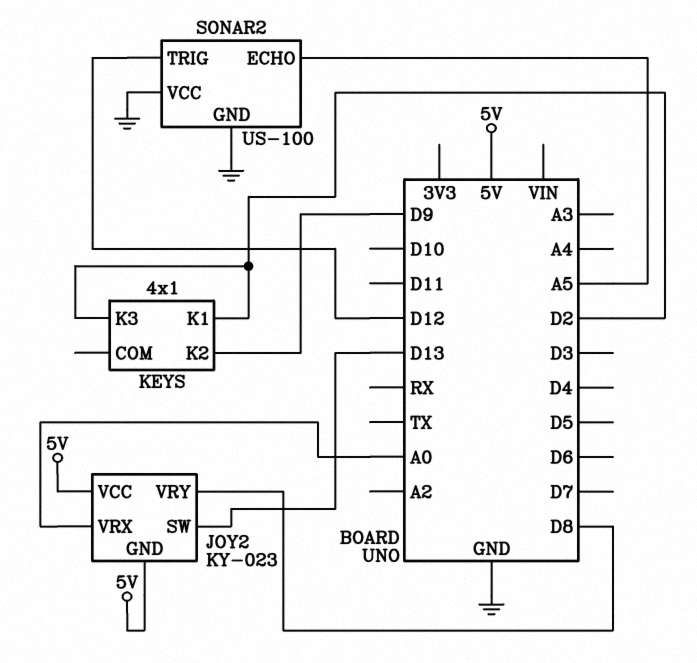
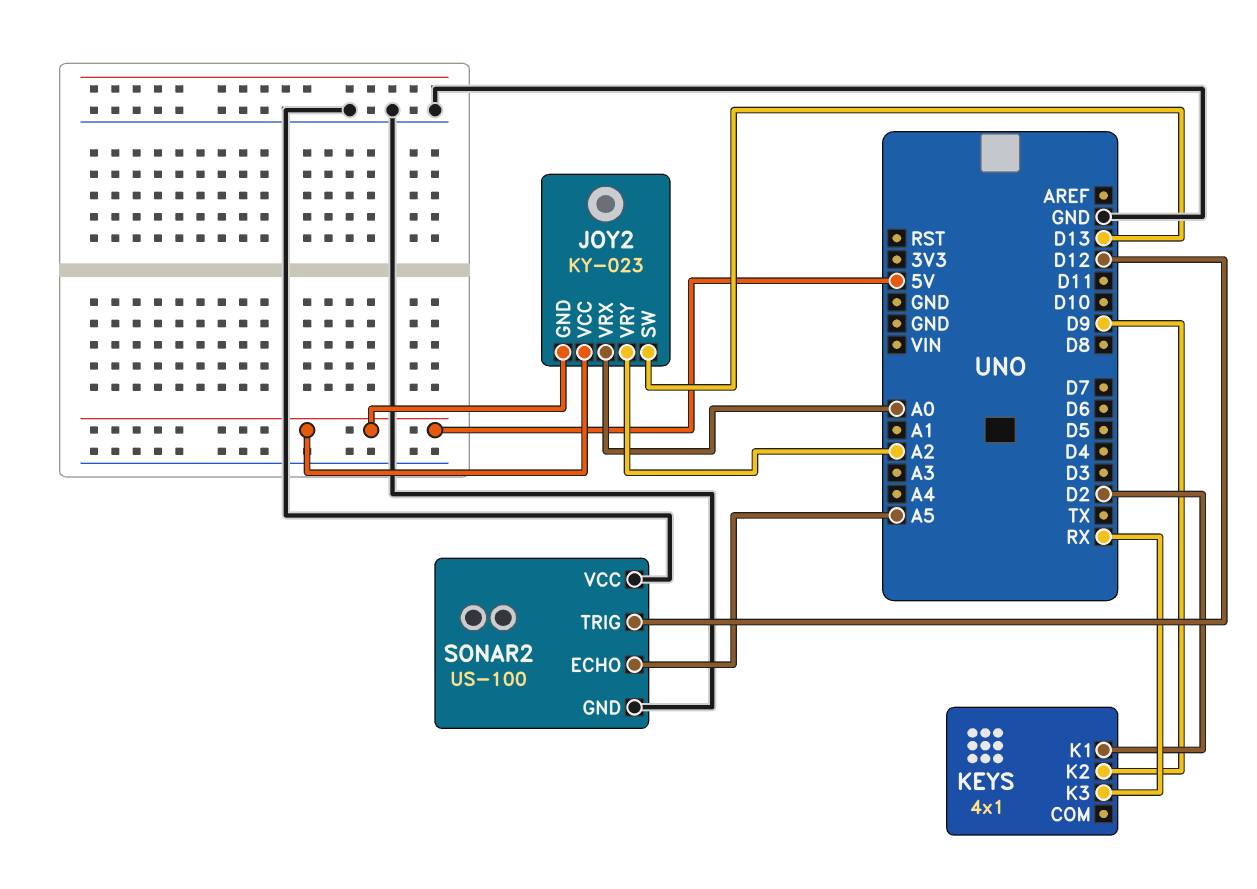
JOY2 pin VRY: D8 -> A2
KEYS pin K3: D2 -> RX

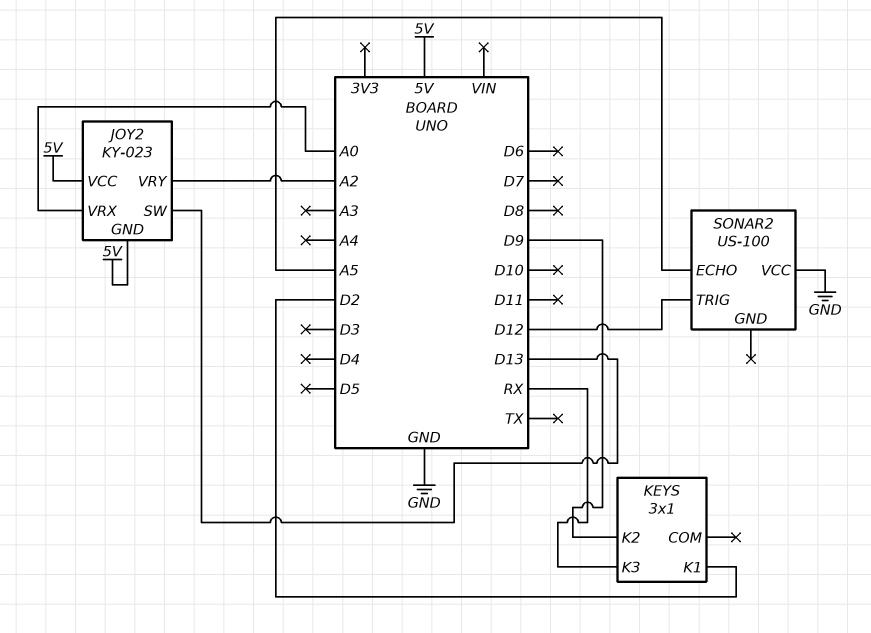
KEYS: 4x1 -> 3x1
SONAR2 pin GND: GND -> none

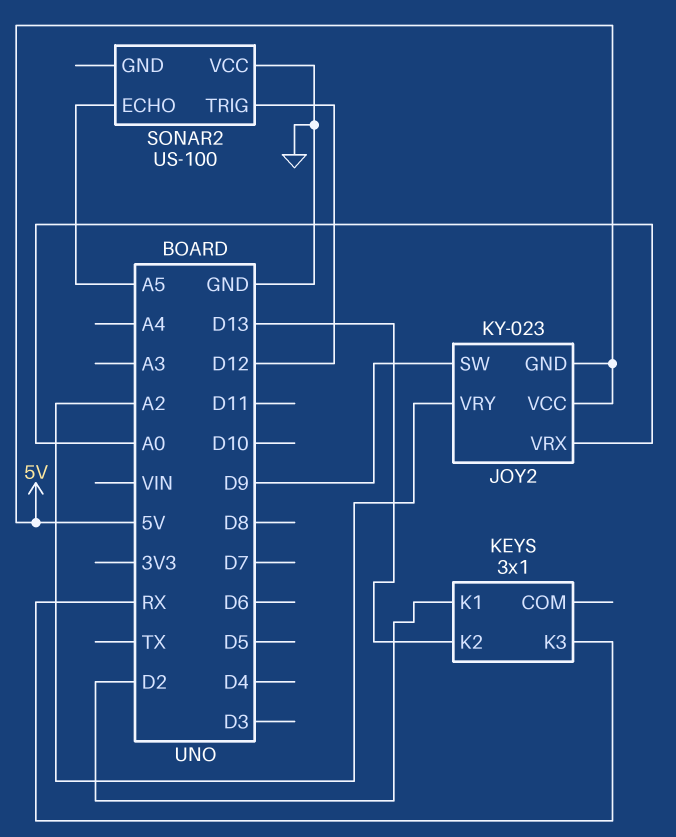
JOY2 pin SW: D13 -> D9
KEYS pin K2: D9 -> D13

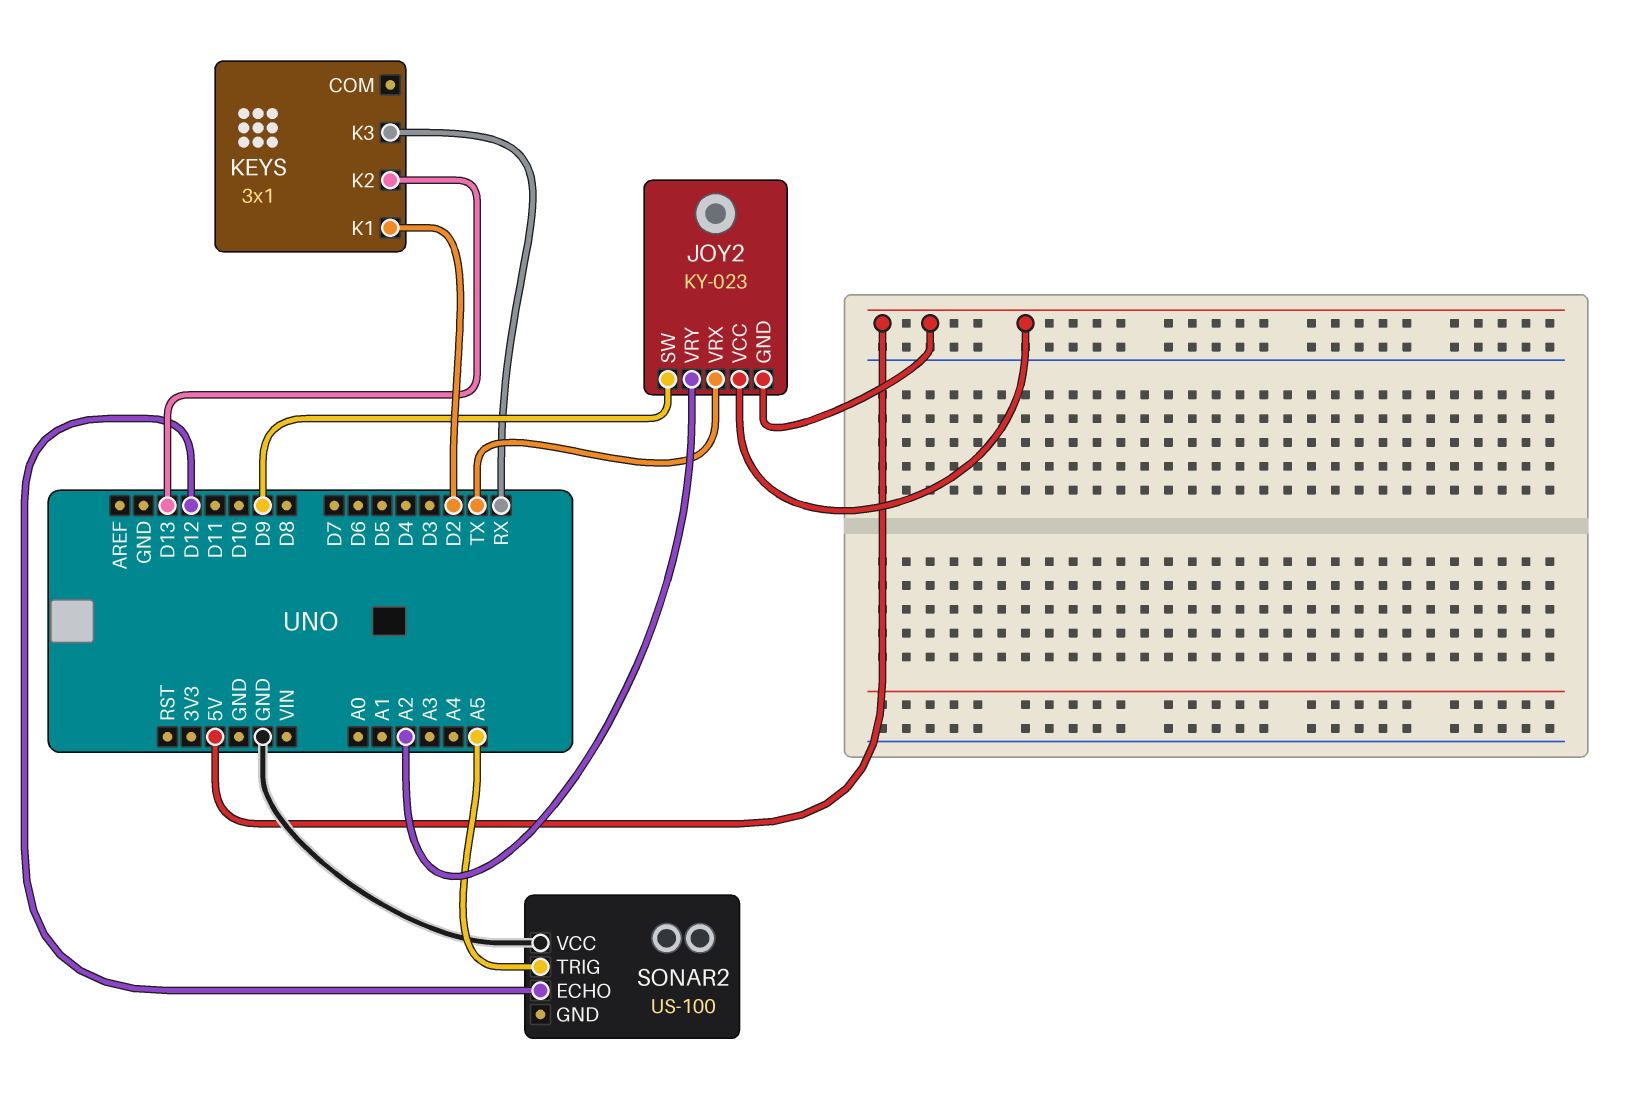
JOY2 pin VRX: A0 -> TX
SONAR2 pin ECHO: A5 -> D12
SONAR2 pin TRIG: D12 -> A5

